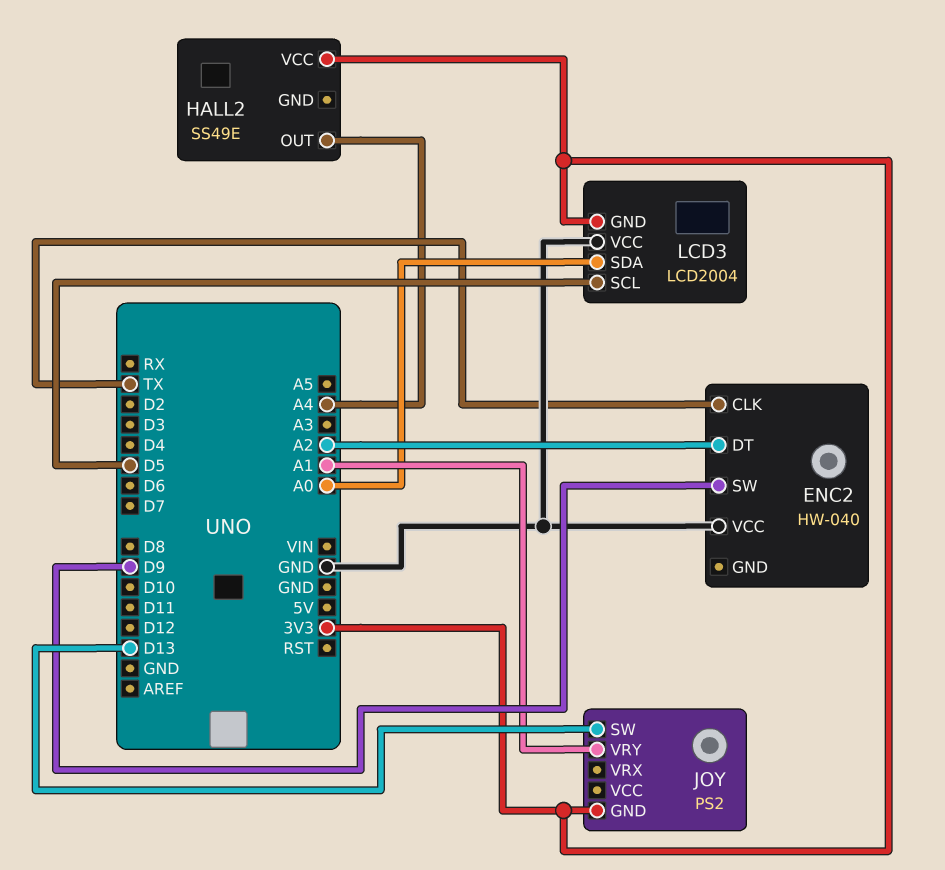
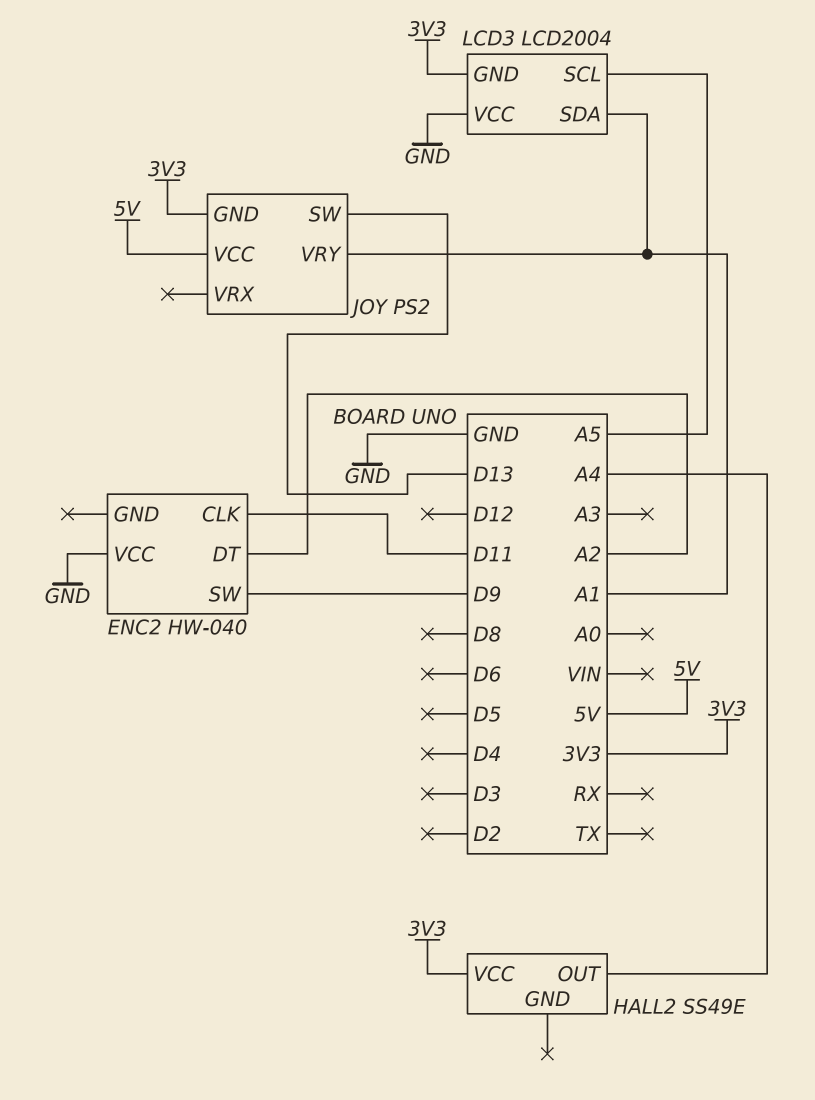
ENC2 pin CLK: TX -> D11
JOY pin VCC: none -> 5V
LCD3 pin SCL: D5 -> A5
LCD3 pin SDA: A0 -> A1

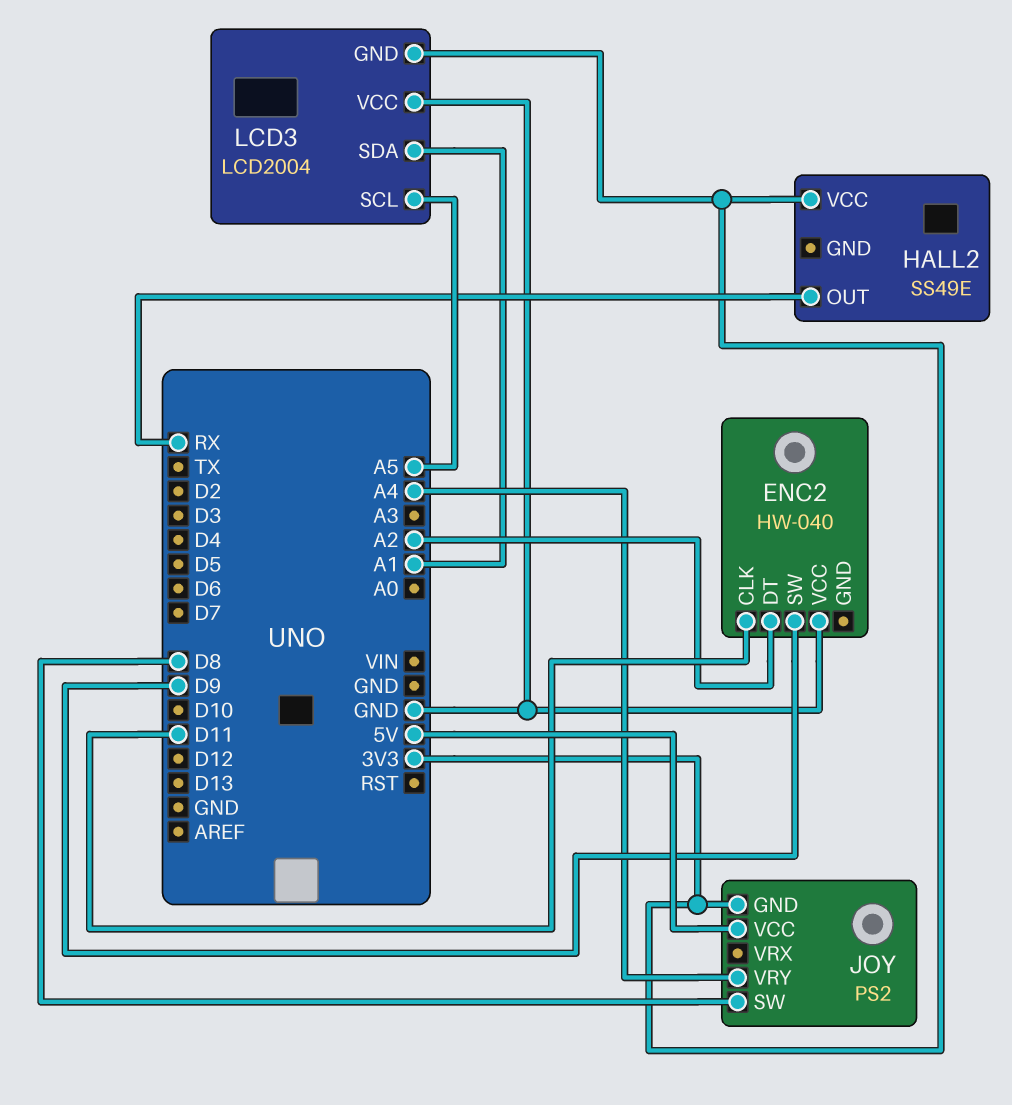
HALL2 pin OUT: A4 -> RX
JOY pin SW: D13 -> D8
JOY pin VRY: A1 -> A4

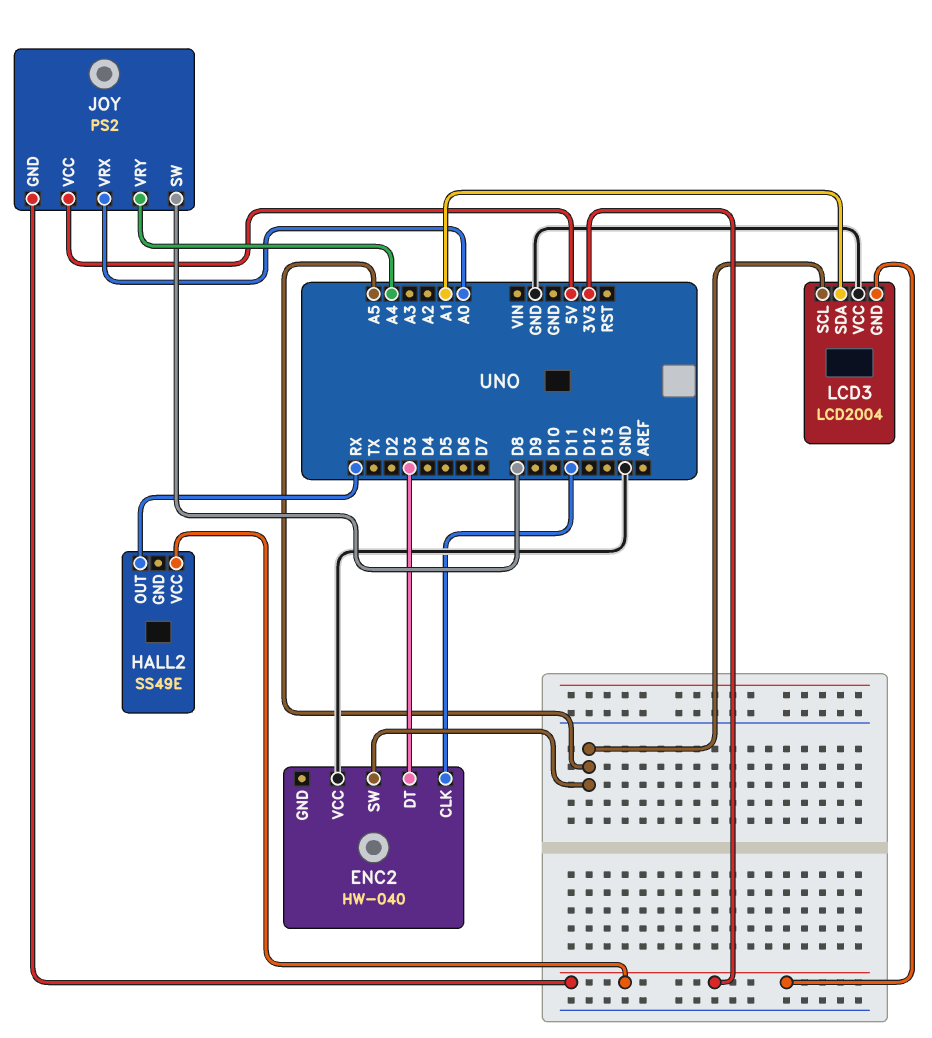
ENC2 pin DT: A2 -> D3
ENC2 pin SW: D9 -> A5
JOY pin VRX: none -> A0

